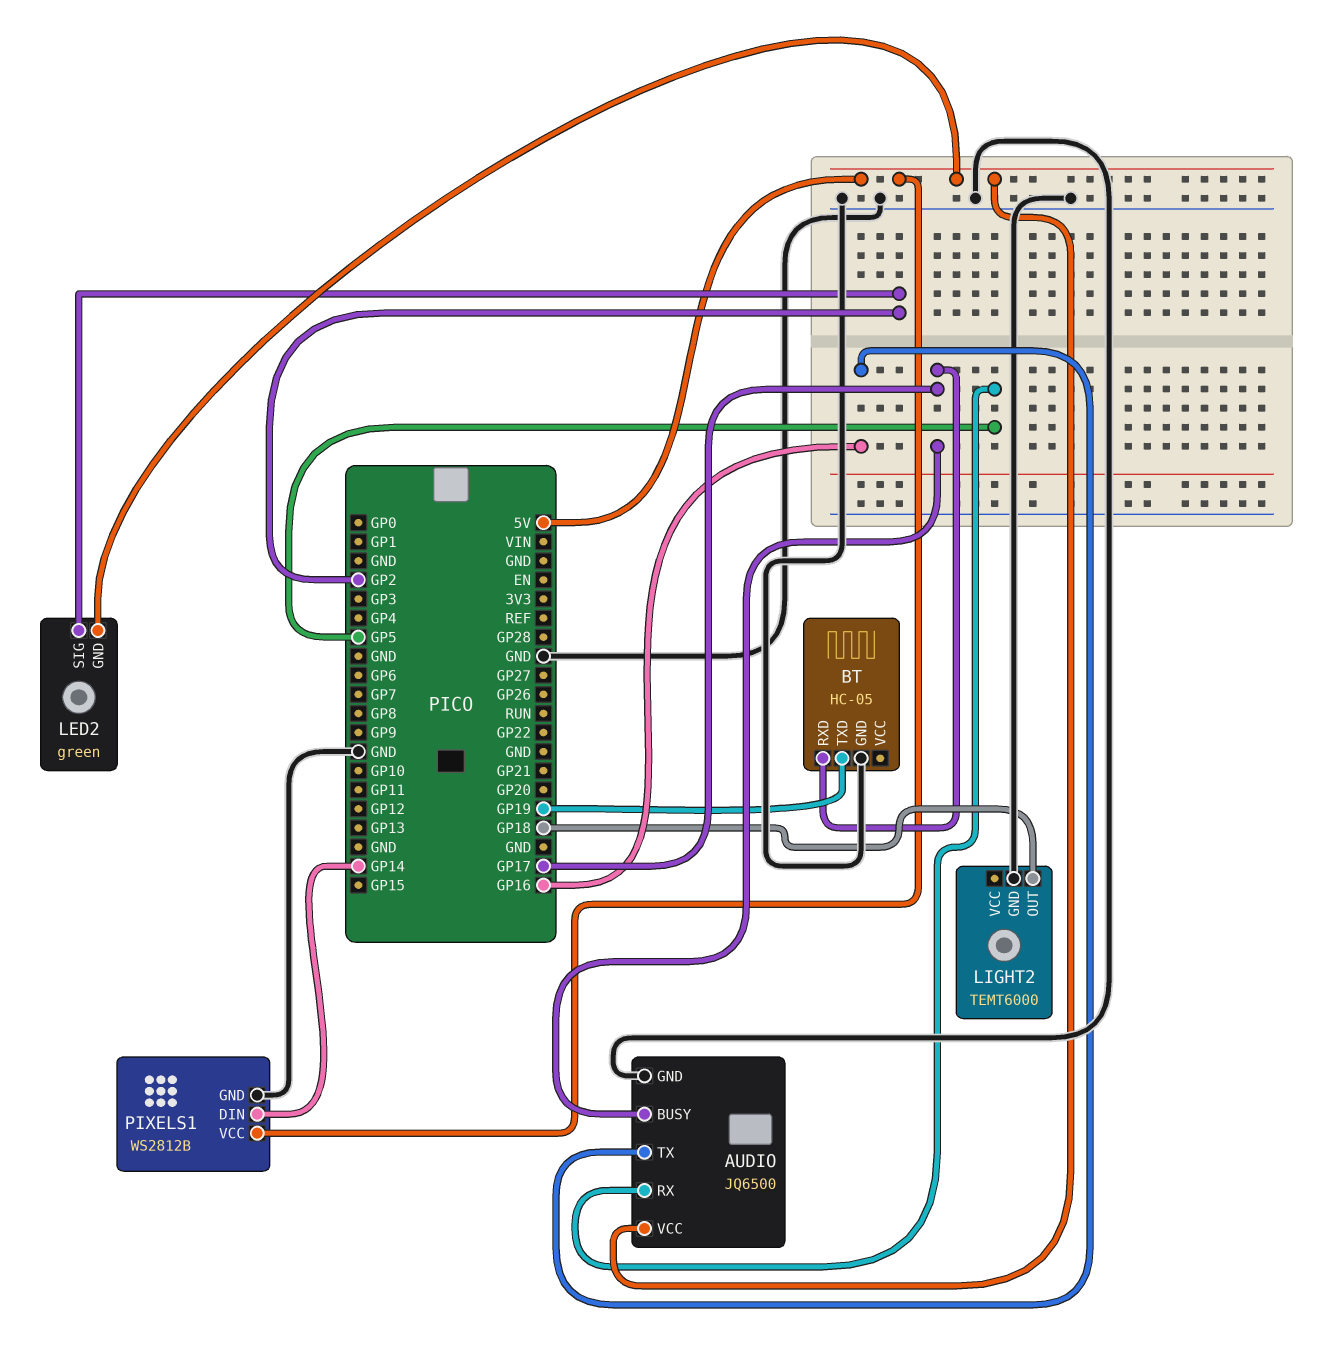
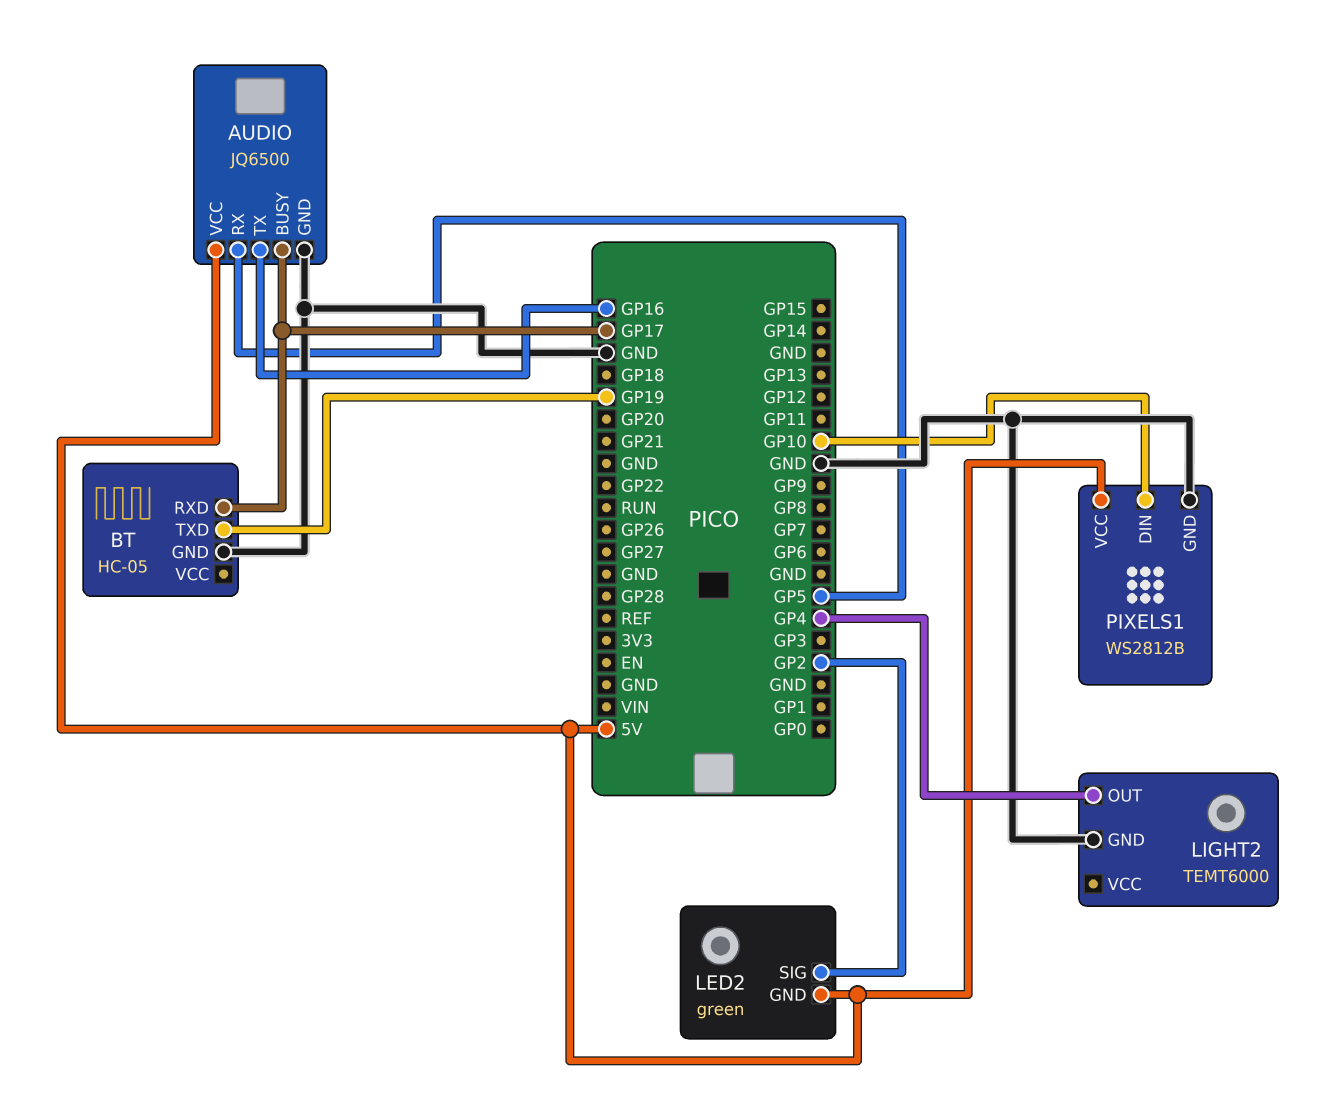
LIGHT2 pin OUT: GP18 -> GP4
PIXELS1 pin DIN: GP14 -> GP10

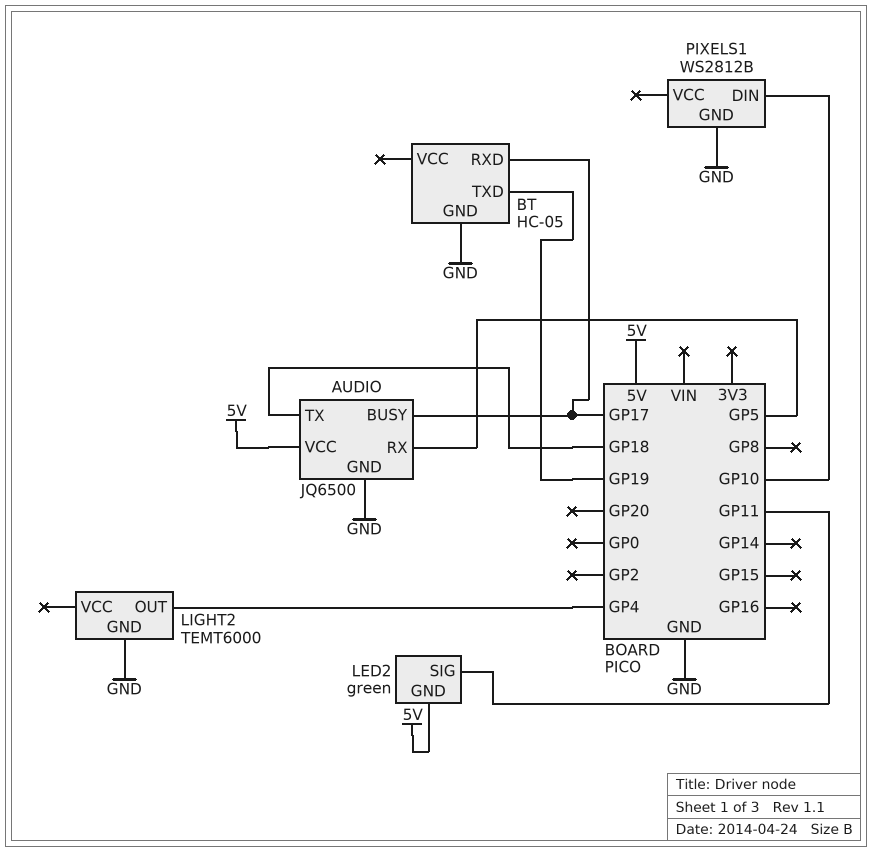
AUDIO pin TX: GP16 -> GP18
LED2 pin SIG: GP2 -> GP11
PIXELS1 pin VCC: 5V -> none

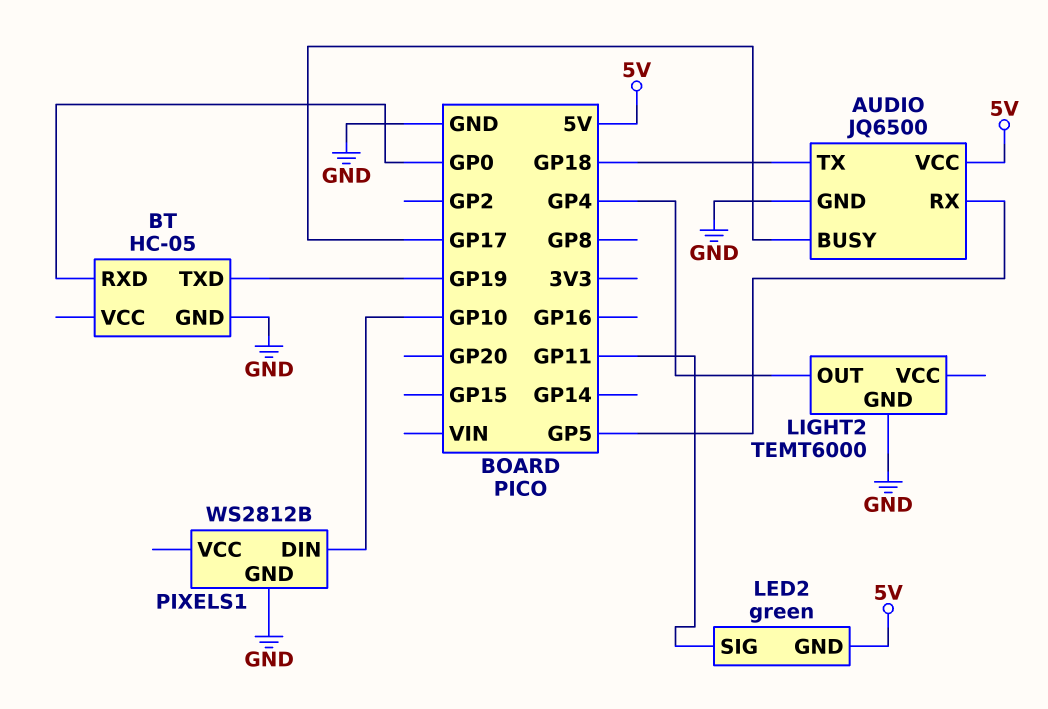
BT pin RXD: GP17 -> GP0

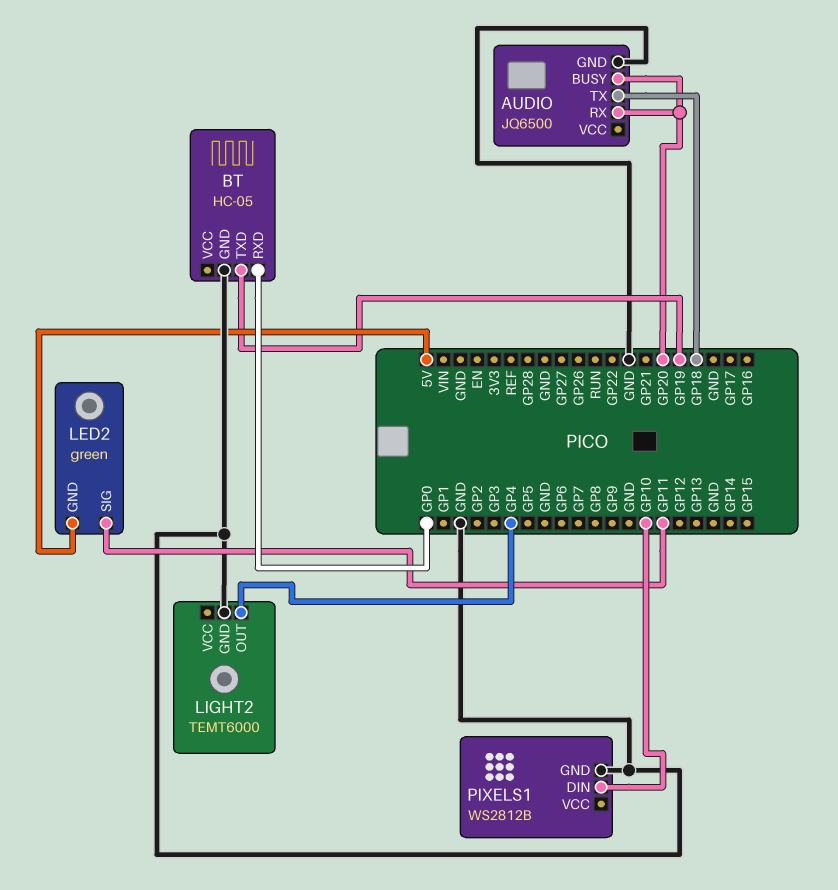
AUDIO pin BUSY: GP17 -> GP20
AUDIO pin RX: GP5 -> GP20
AUDIO pin VCC: 5V -> none

